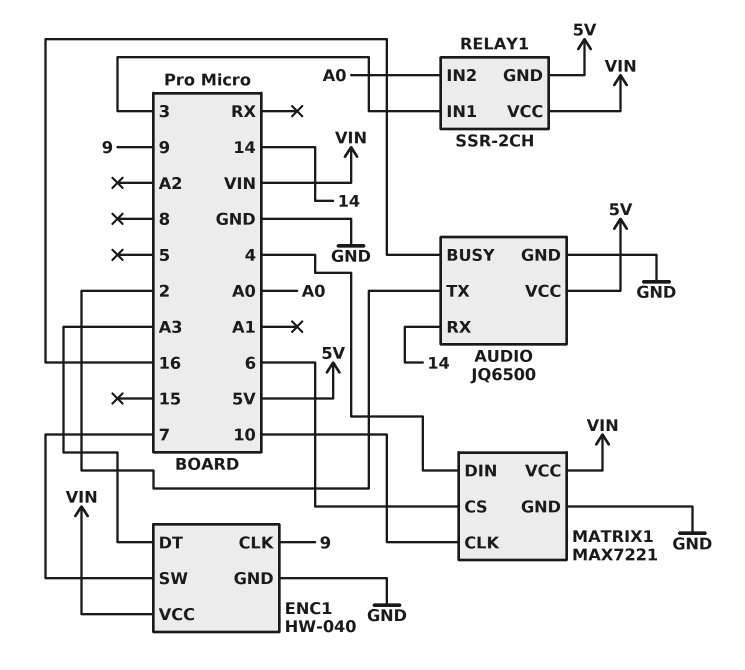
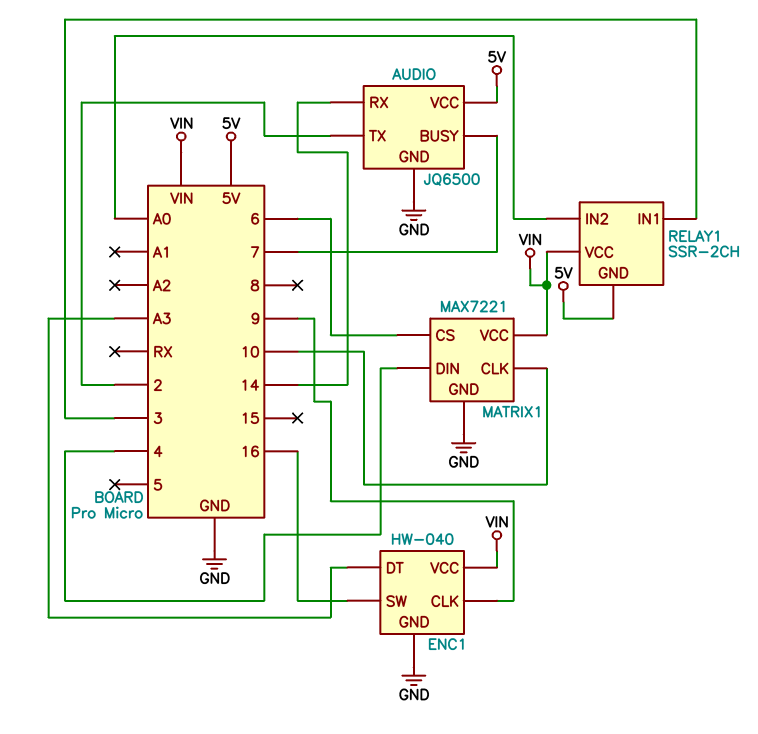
AUDIO pin BUSY: 16 -> 7
ENC1 pin SW: 7 -> 16

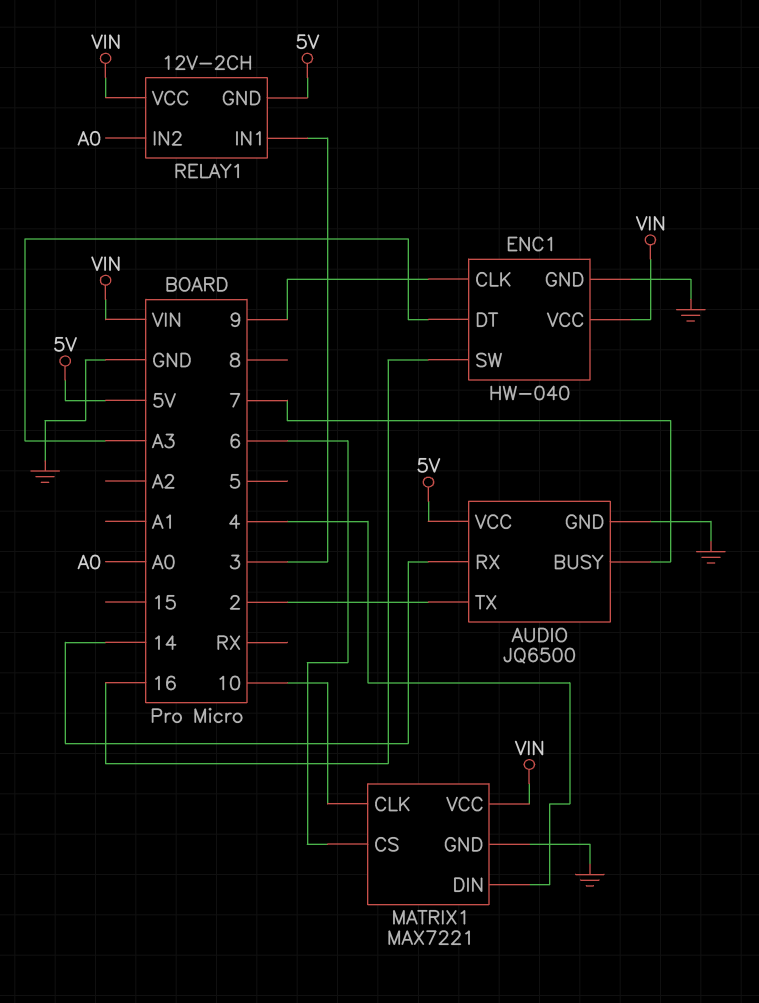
RELAY1: SSR-2CH -> 12V-2CH

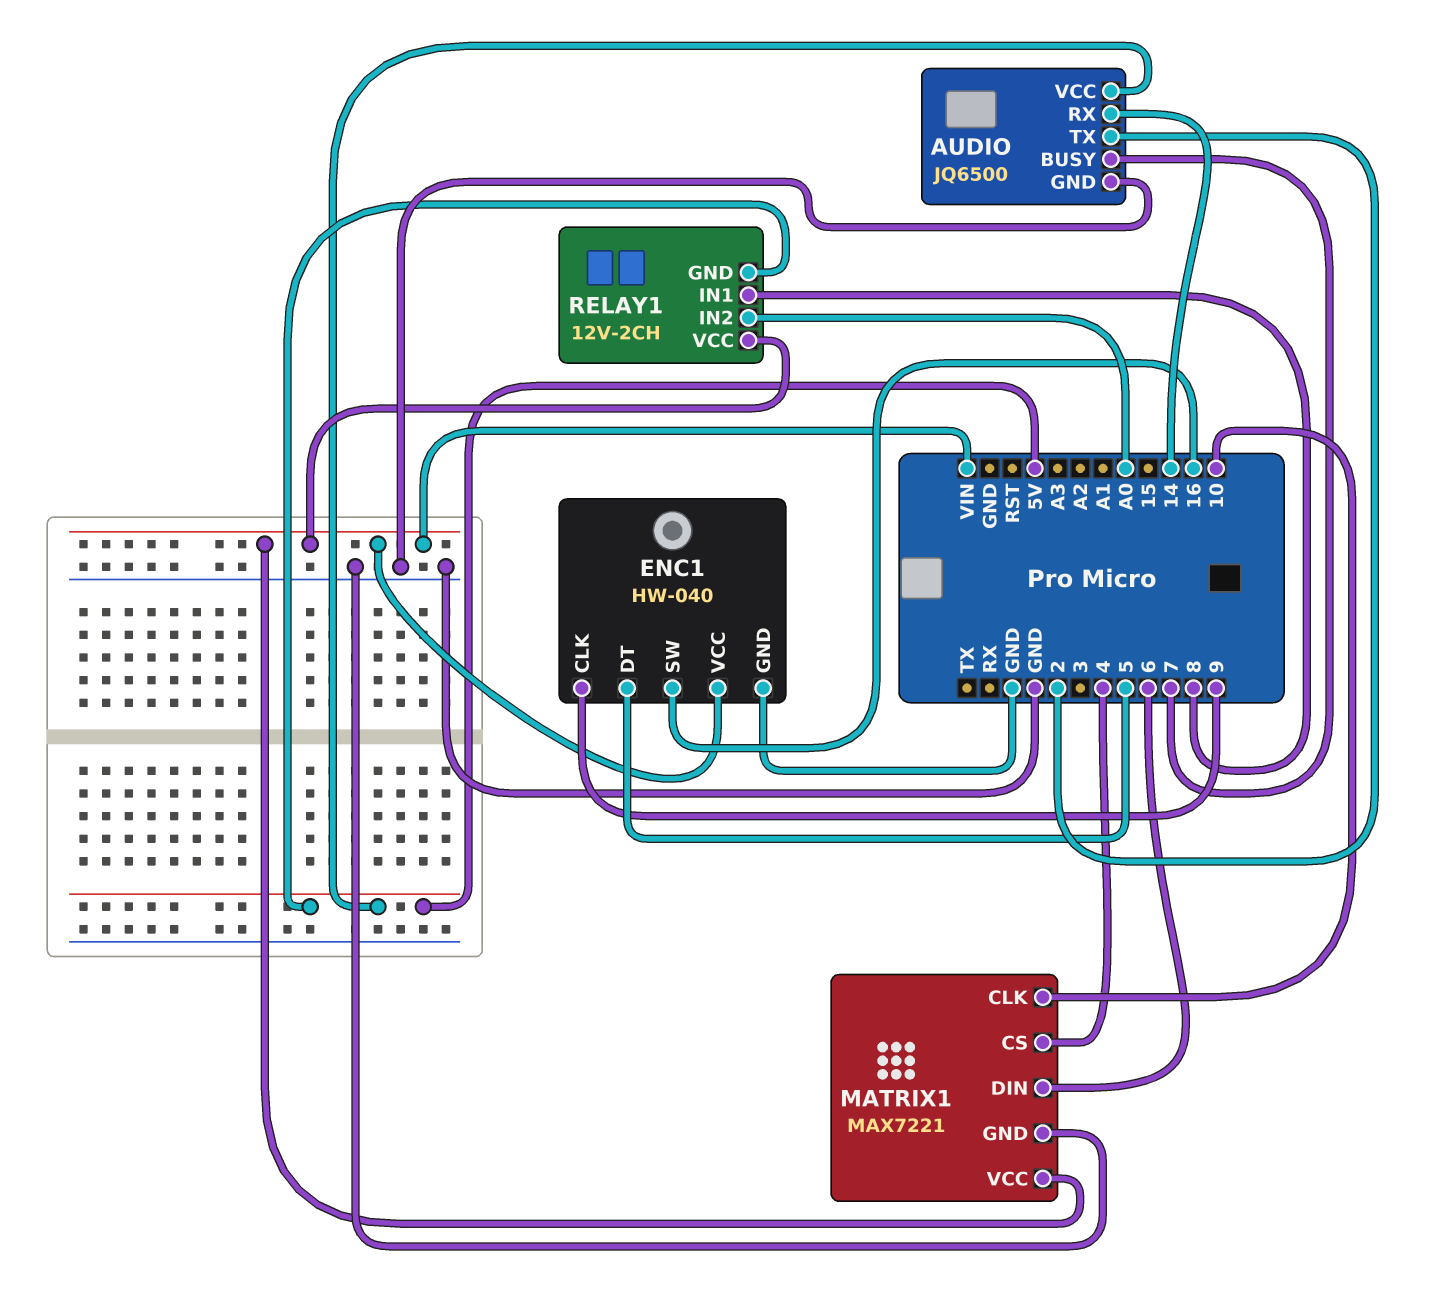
ENC1 pin DT: A3 -> 5
MATRIX1 pin CS: 6 -> 4
MATRIX1 pin DIN: 4 -> 6
RELAY1 pin IN1: 3 -> 8

